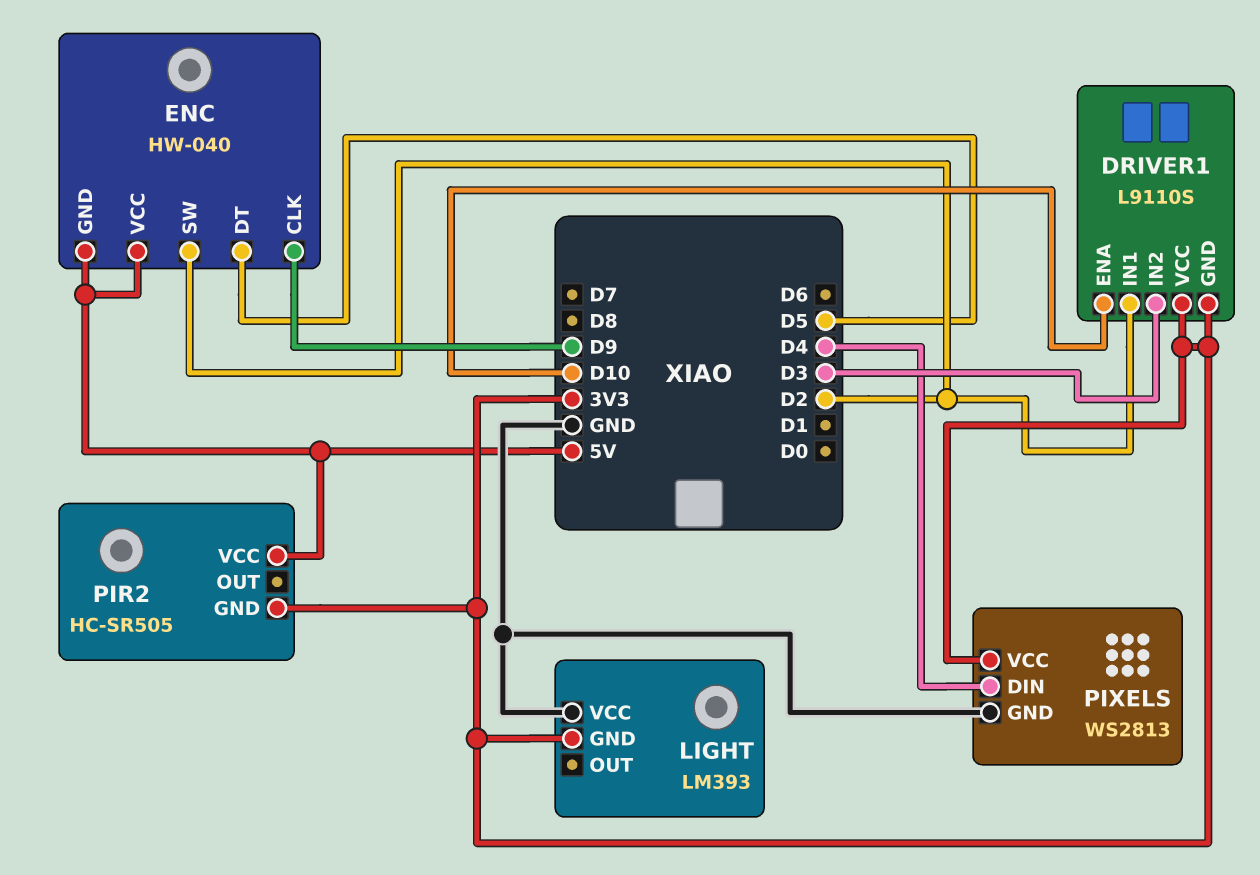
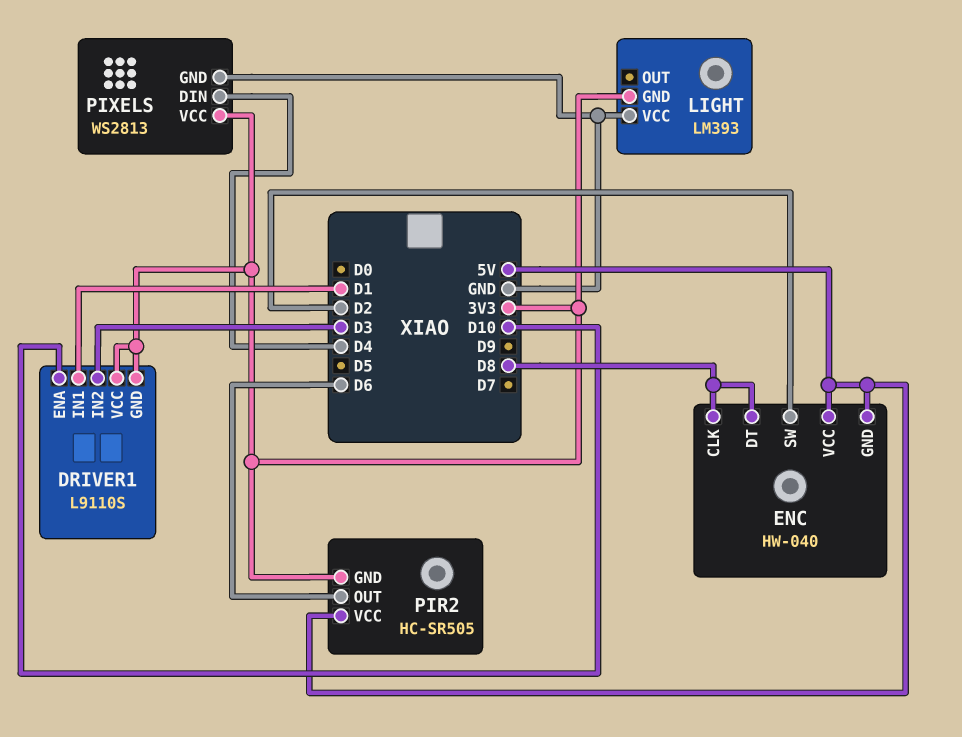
DRIVER1 pin IN1: D2 -> D1
ENC pin CLK: D9 -> D8
ENC pin DT: D5 -> D8
PIR2 pin OUT: none -> D6

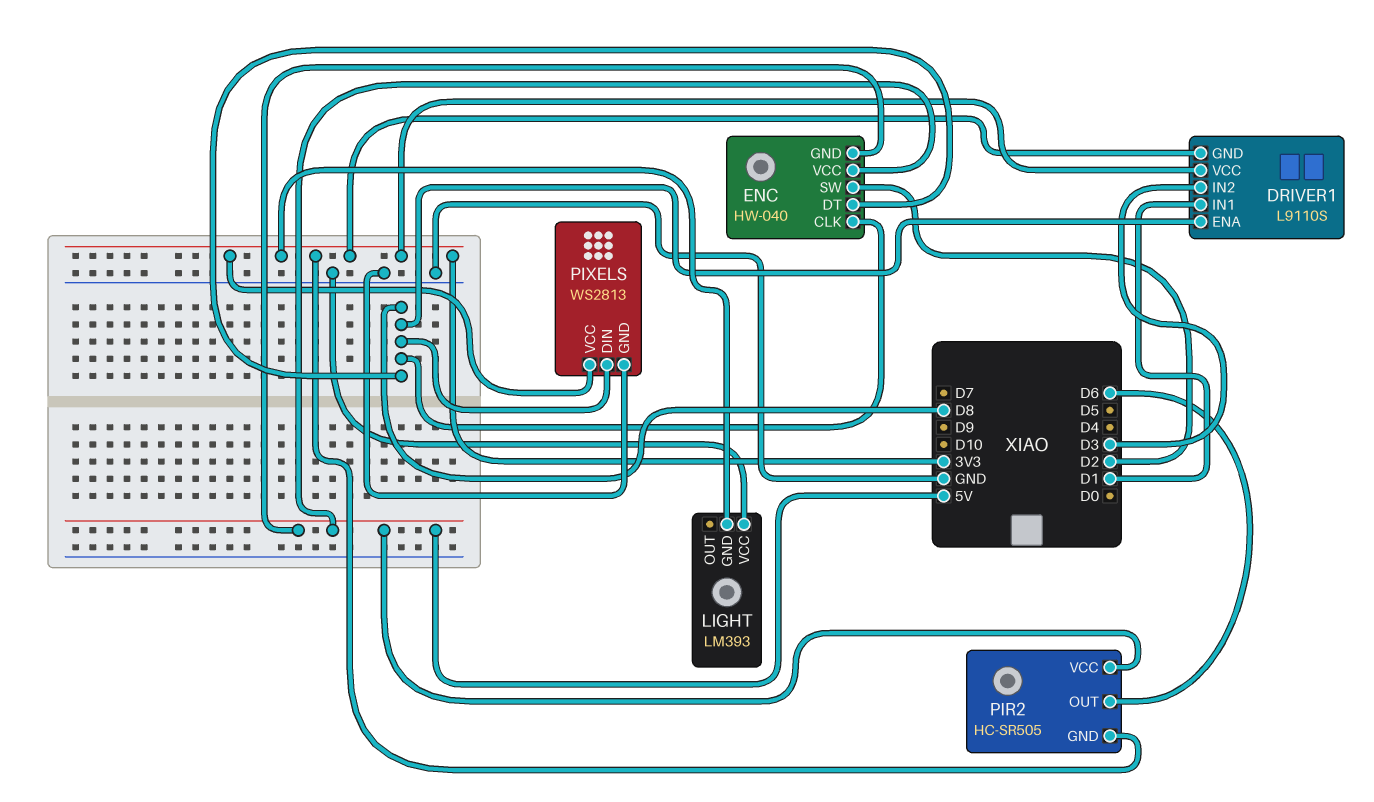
DRIVER1 pin ENA: D10 -> D8
PIXELS pin DIN: D4 -> D8

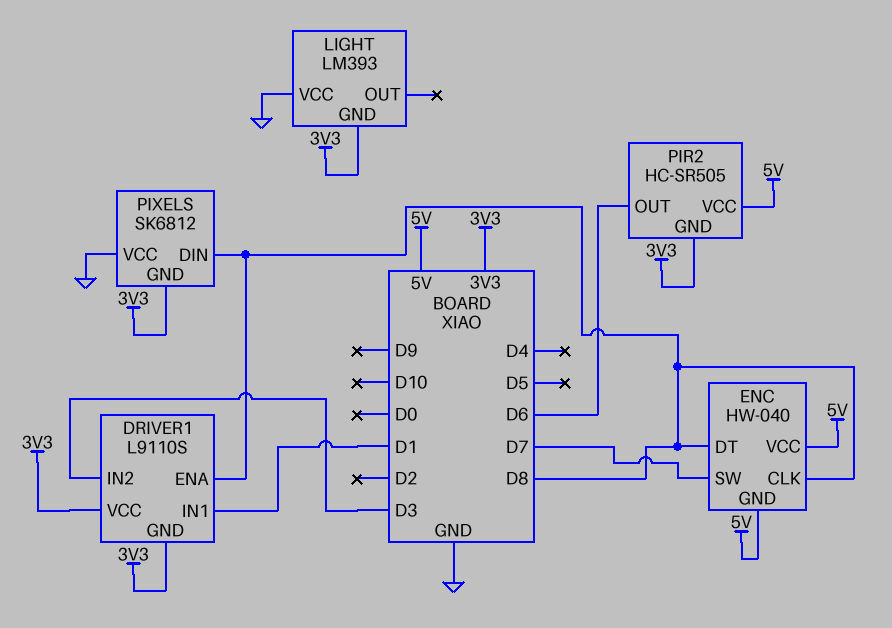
ENC pin SW: D2 -> D7
PIXELS: WS2813 -> SK6812
PIXELS pin GND: GND -> 3V3
PIXELS pin VCC: 3V3 -> GND

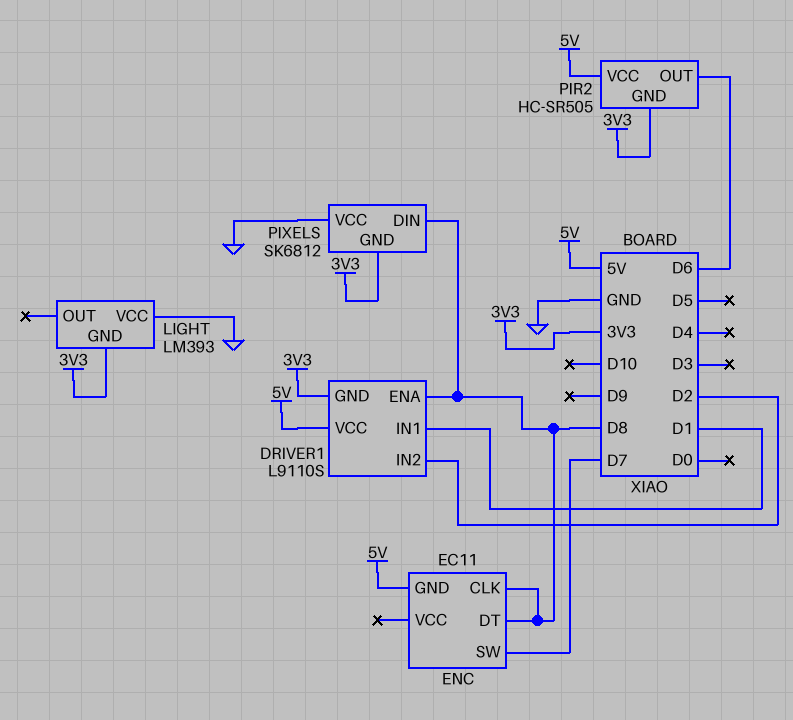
DRIVER1 pin IN2: D3 -> D2
DRIVER1 pin VCC: 3V3 -> 5V
ENC: HW-040 -> EC11
ENC pin VCC: 5V -> none

